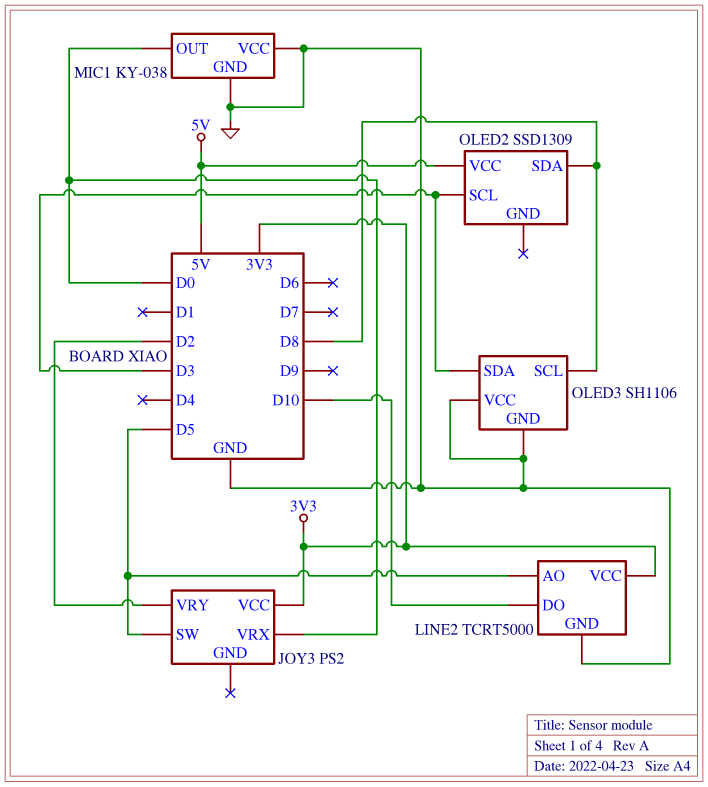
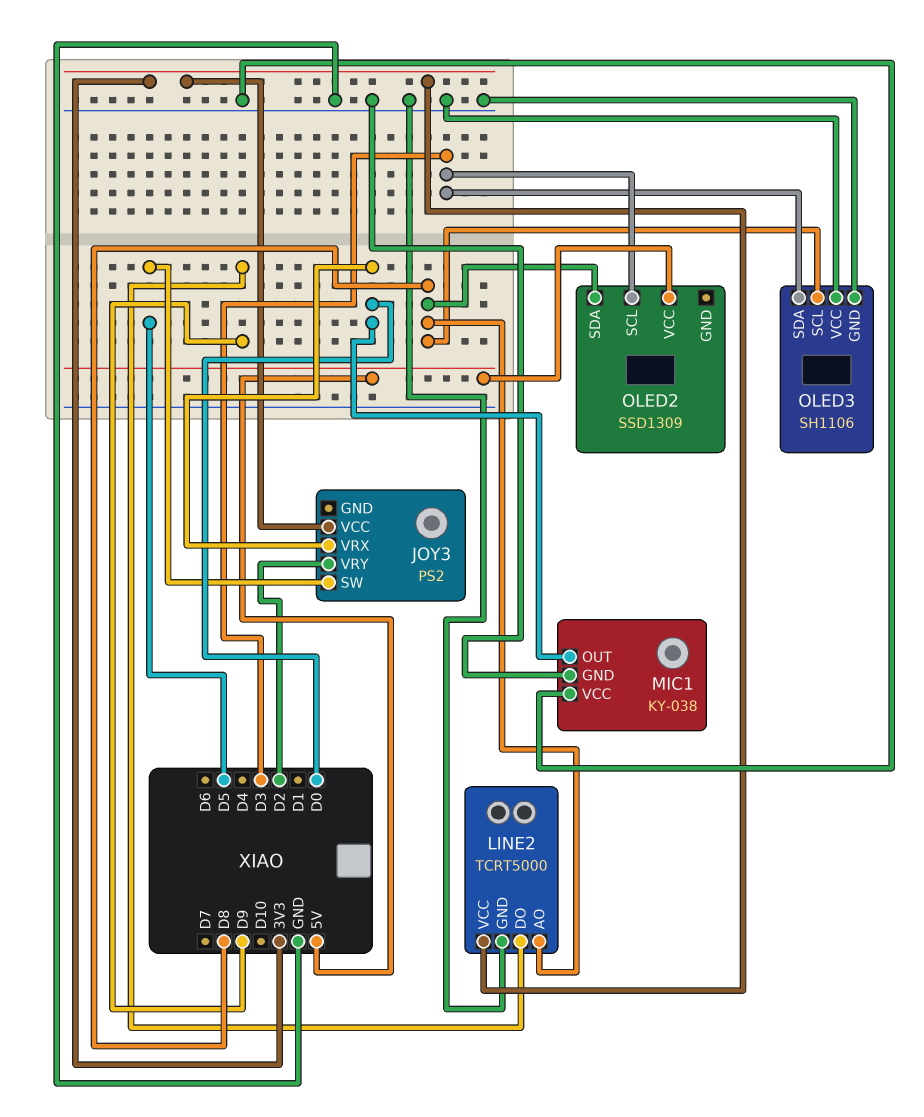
LINE2 pin AO: D5 -> D8
LINE2 pin DO: D10 -> D9

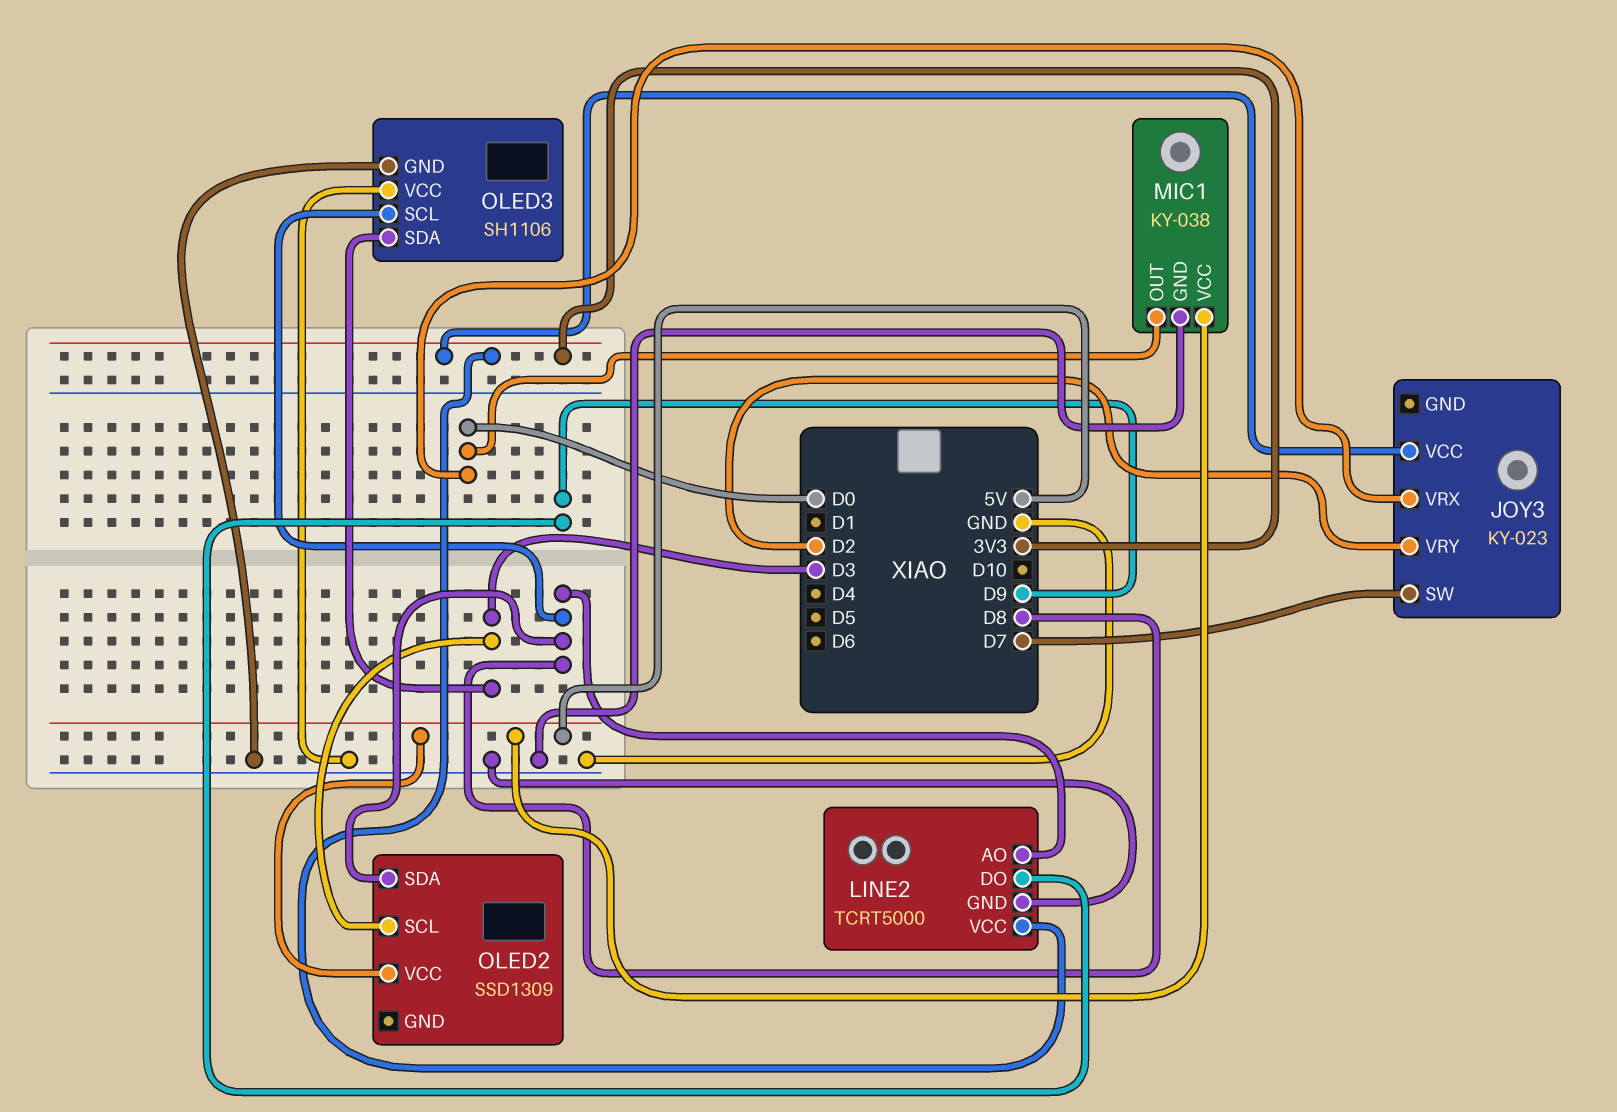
JOY3: PS2 -> KY-023
JOY3 pin SW: D5 -> D7
MIC1 pin VCC: GND -> 5V

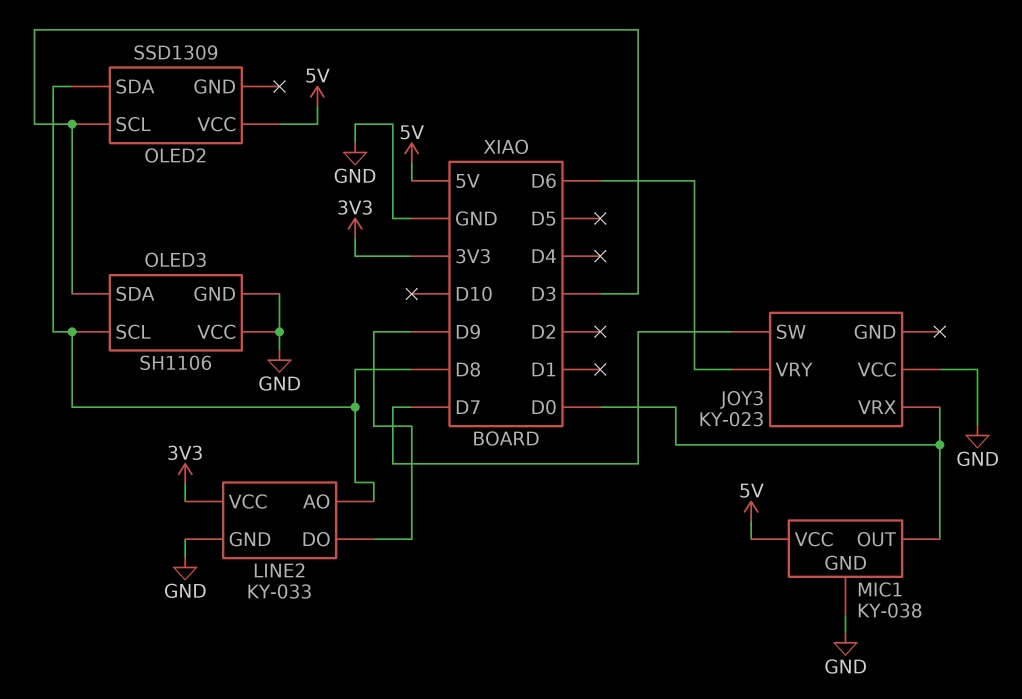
JOY3 pin VCC: 3V3 -> GND
JOY3 pin VRY: D2 -> D6
LINE2: TCRT5000 -> KY-033

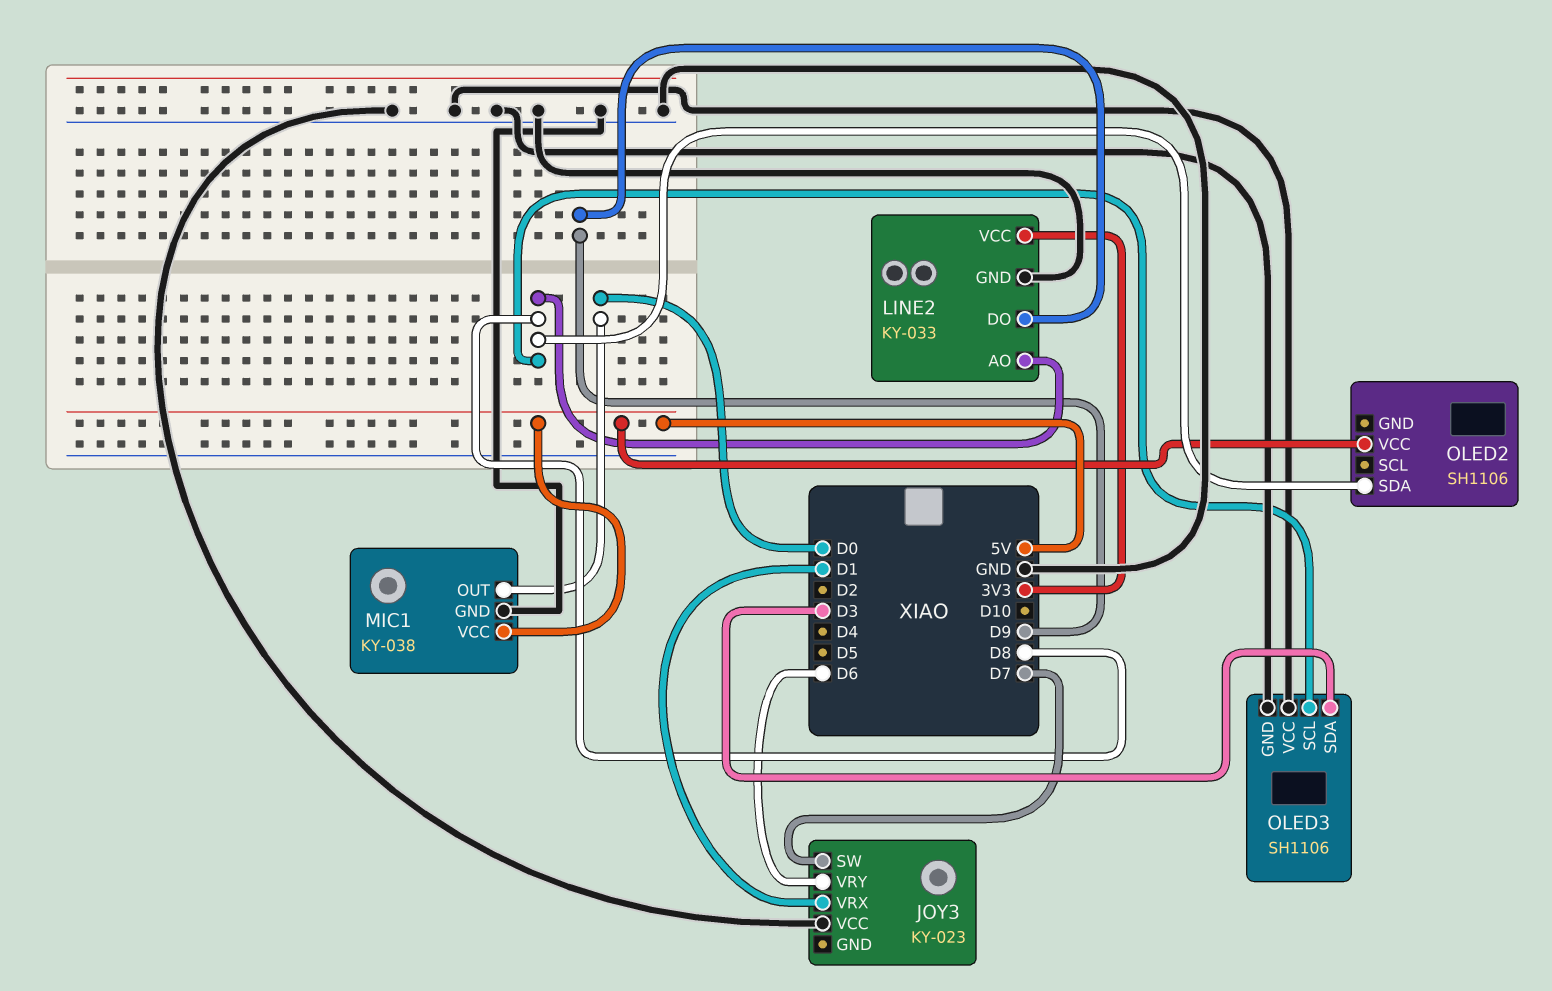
JOY3 pin VRX: D0 -> D1
OLED2: SSD1309 -> SH1106
OLED2 pin SCL: D3 -> none

